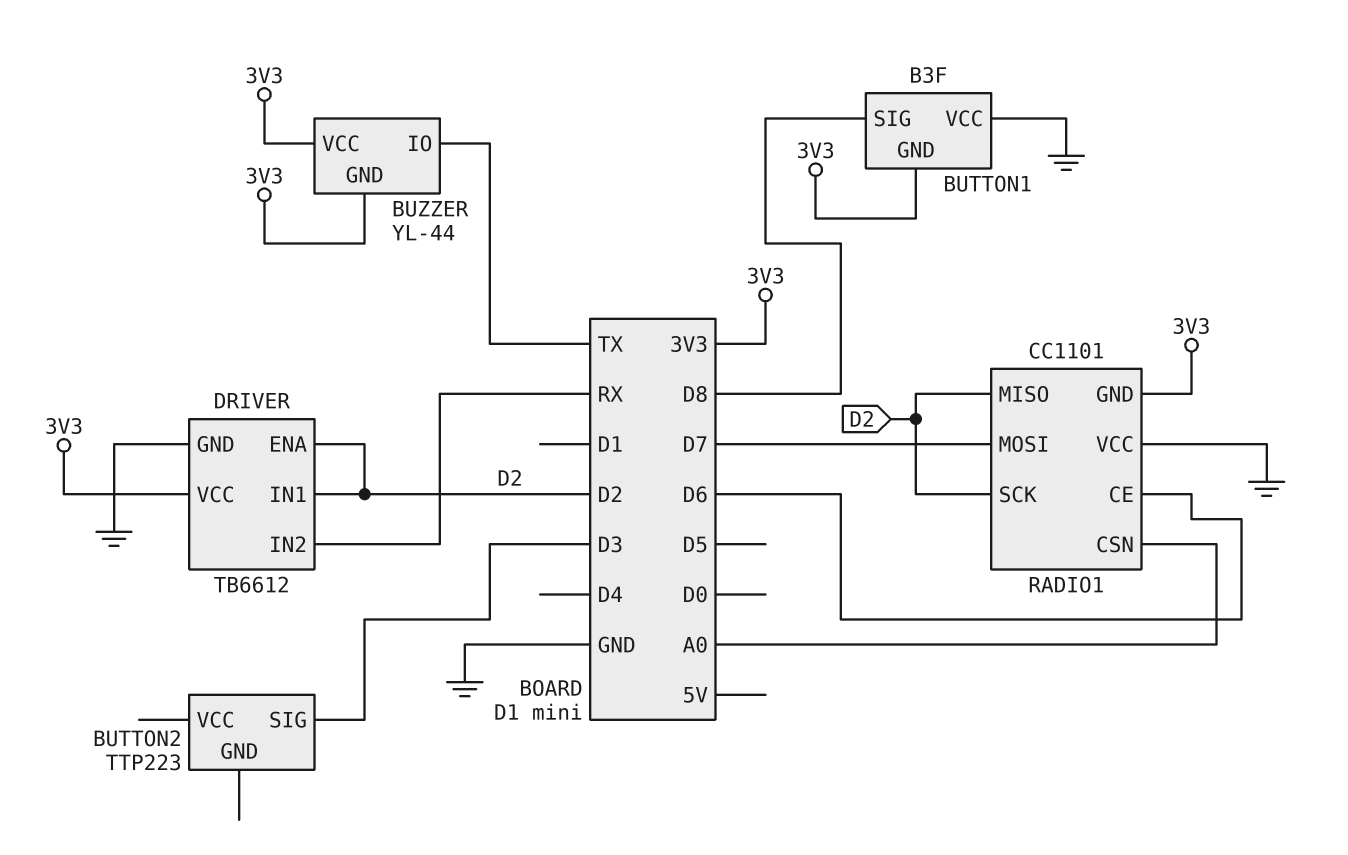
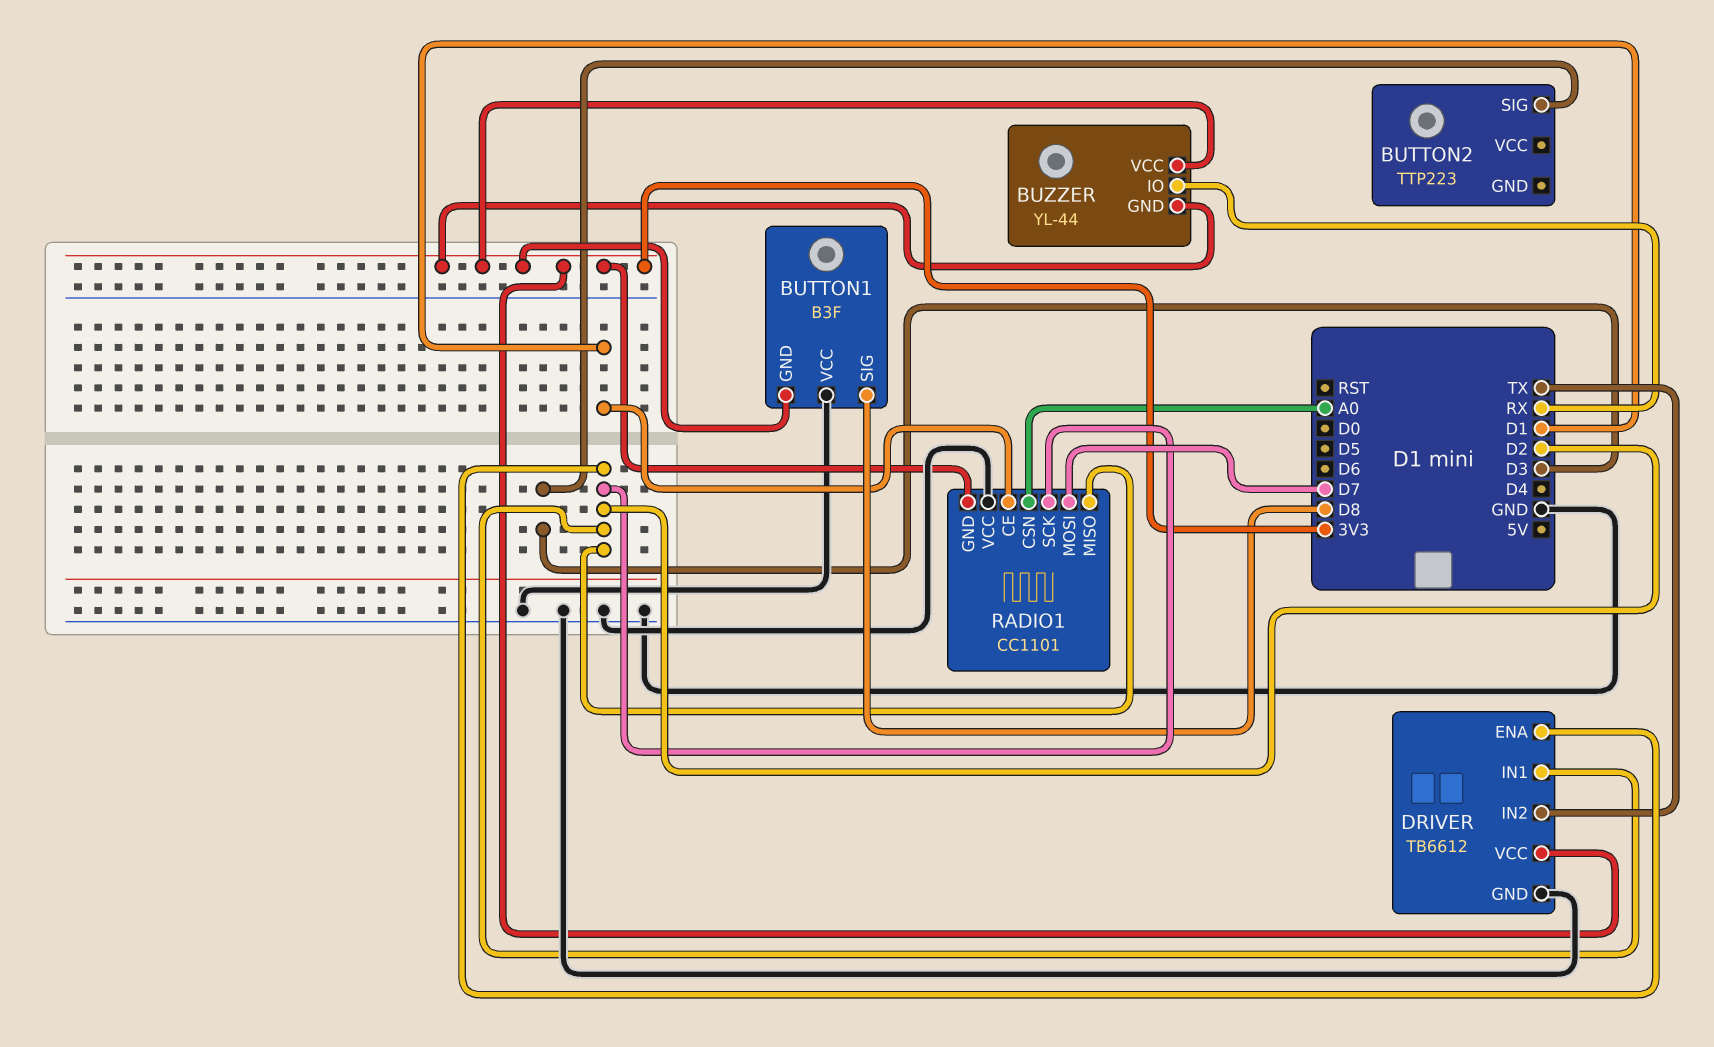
BUZZER pin IO: TX -> RX
DRIVER pin IN2: RX -> TX
RADIO1 pin CE: D6 -> D1

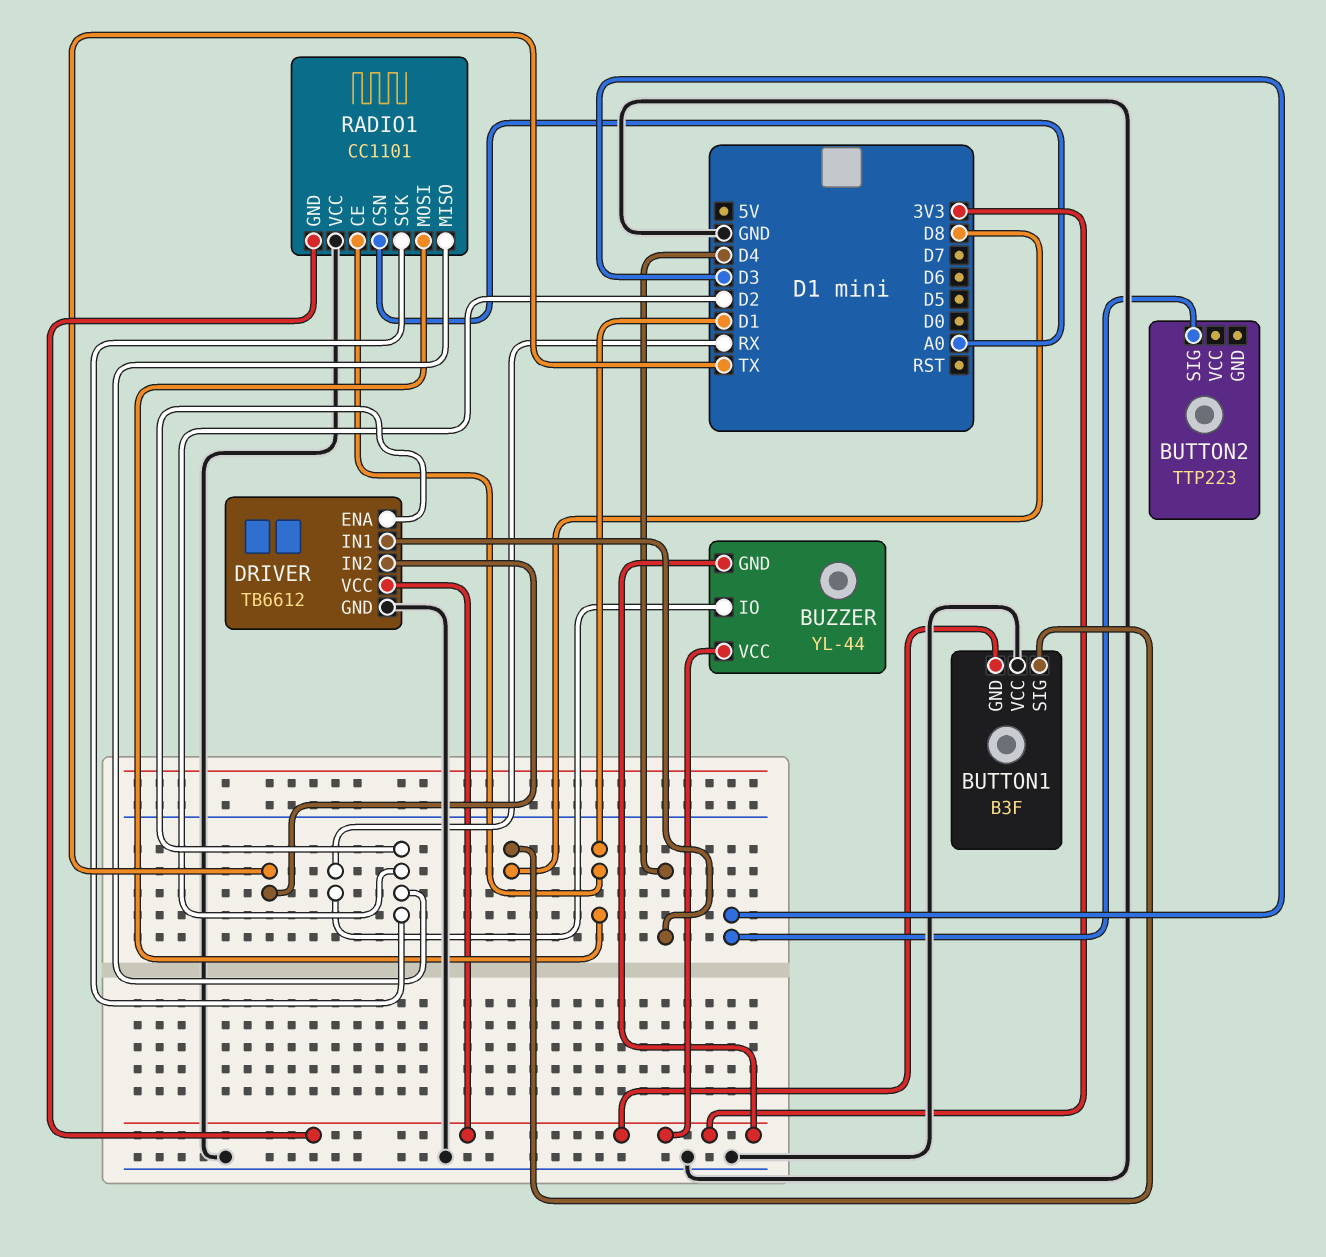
DRIVER pin IN1: D2 -> D4
RADIO1 pin MOSI: D7 -> D1

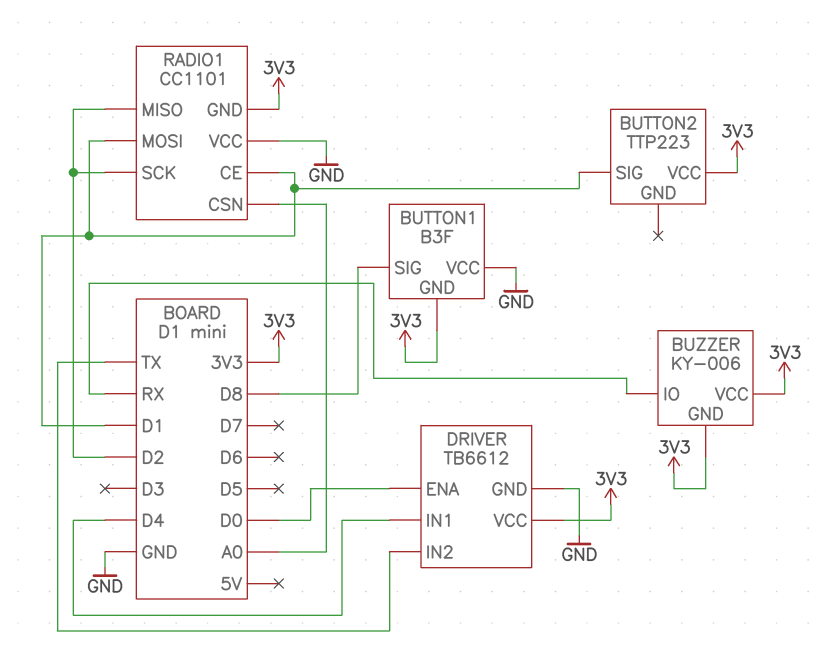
BUTTON2 pin SIG: D3 -> D1
BUTTON2 pin VCC: none -> 3V3
BUZZER: YL-44 -> KY-006
DRIVER pin ENA: D2 -> D0

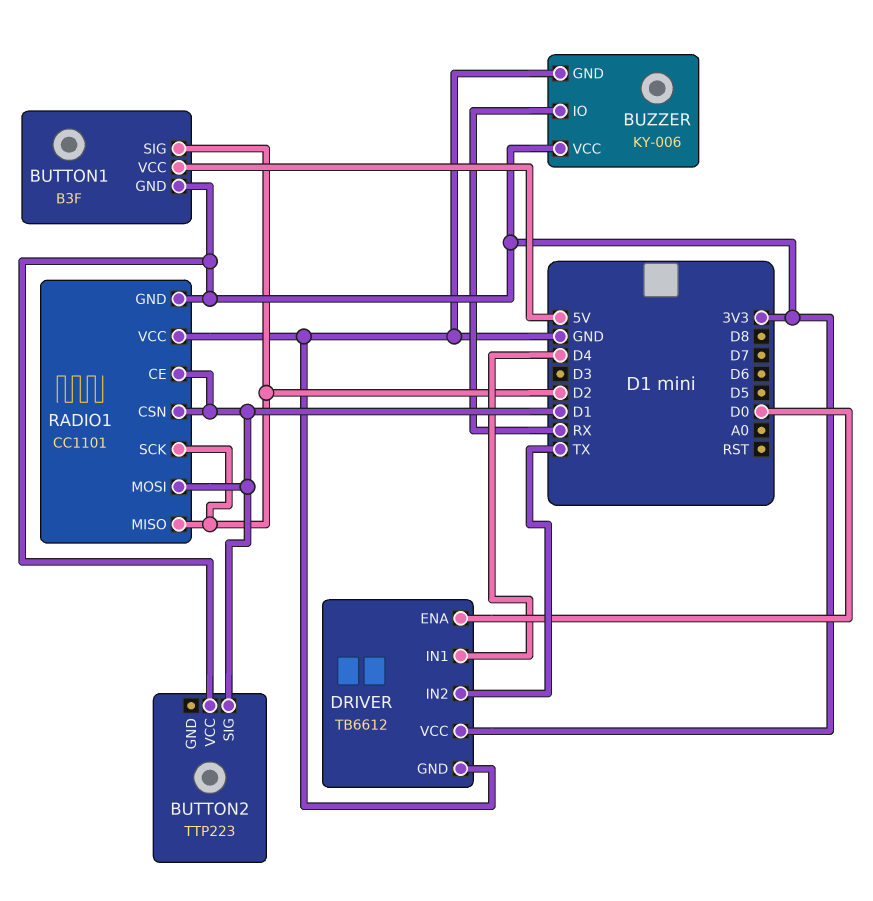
BUTTON1 pin SIG: D8 -> D2
BUTTON1 pin VCC: GND -> 5V
BUZZER pin GND: 3V3 -> GND
RADIO1 pin CSN: A0 -> D1

